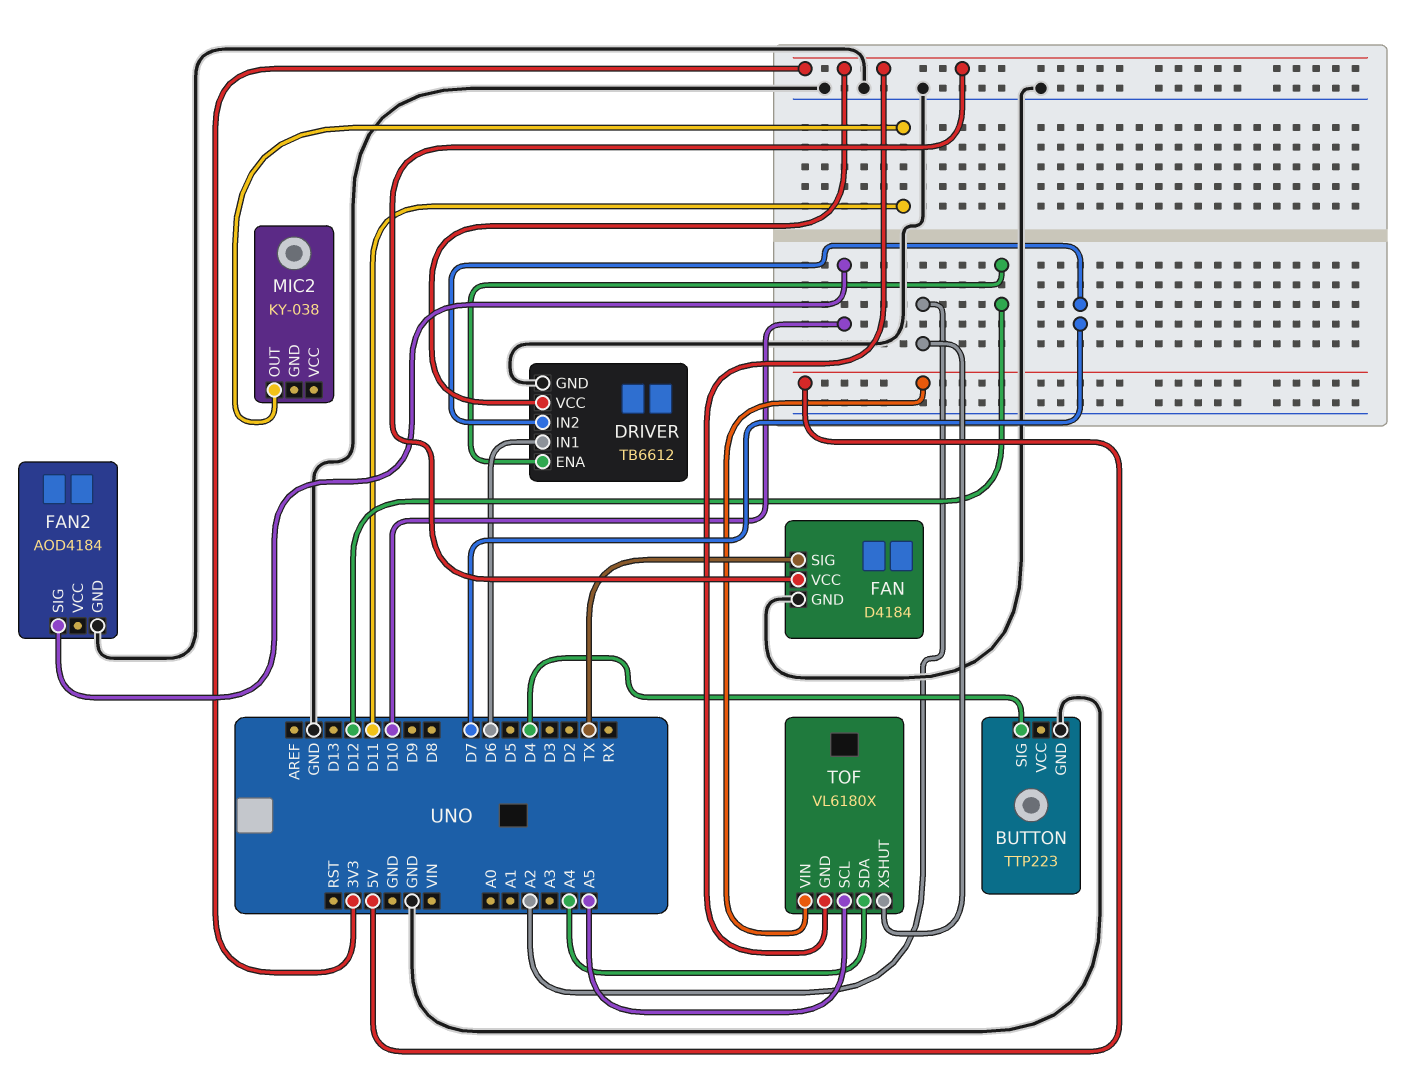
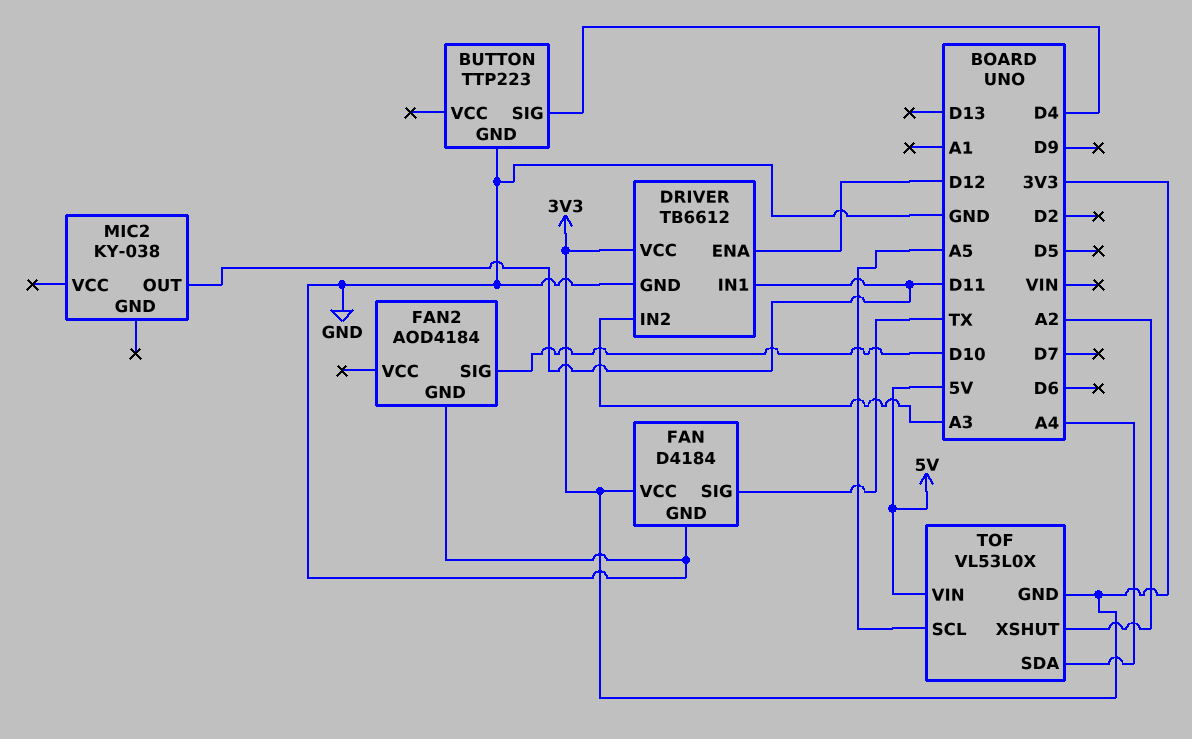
DRIVER pin IN1: D6 -> D11
DRIVER pin IN2: D7 -> A3
TOF: VL6180X -> VL53L0X

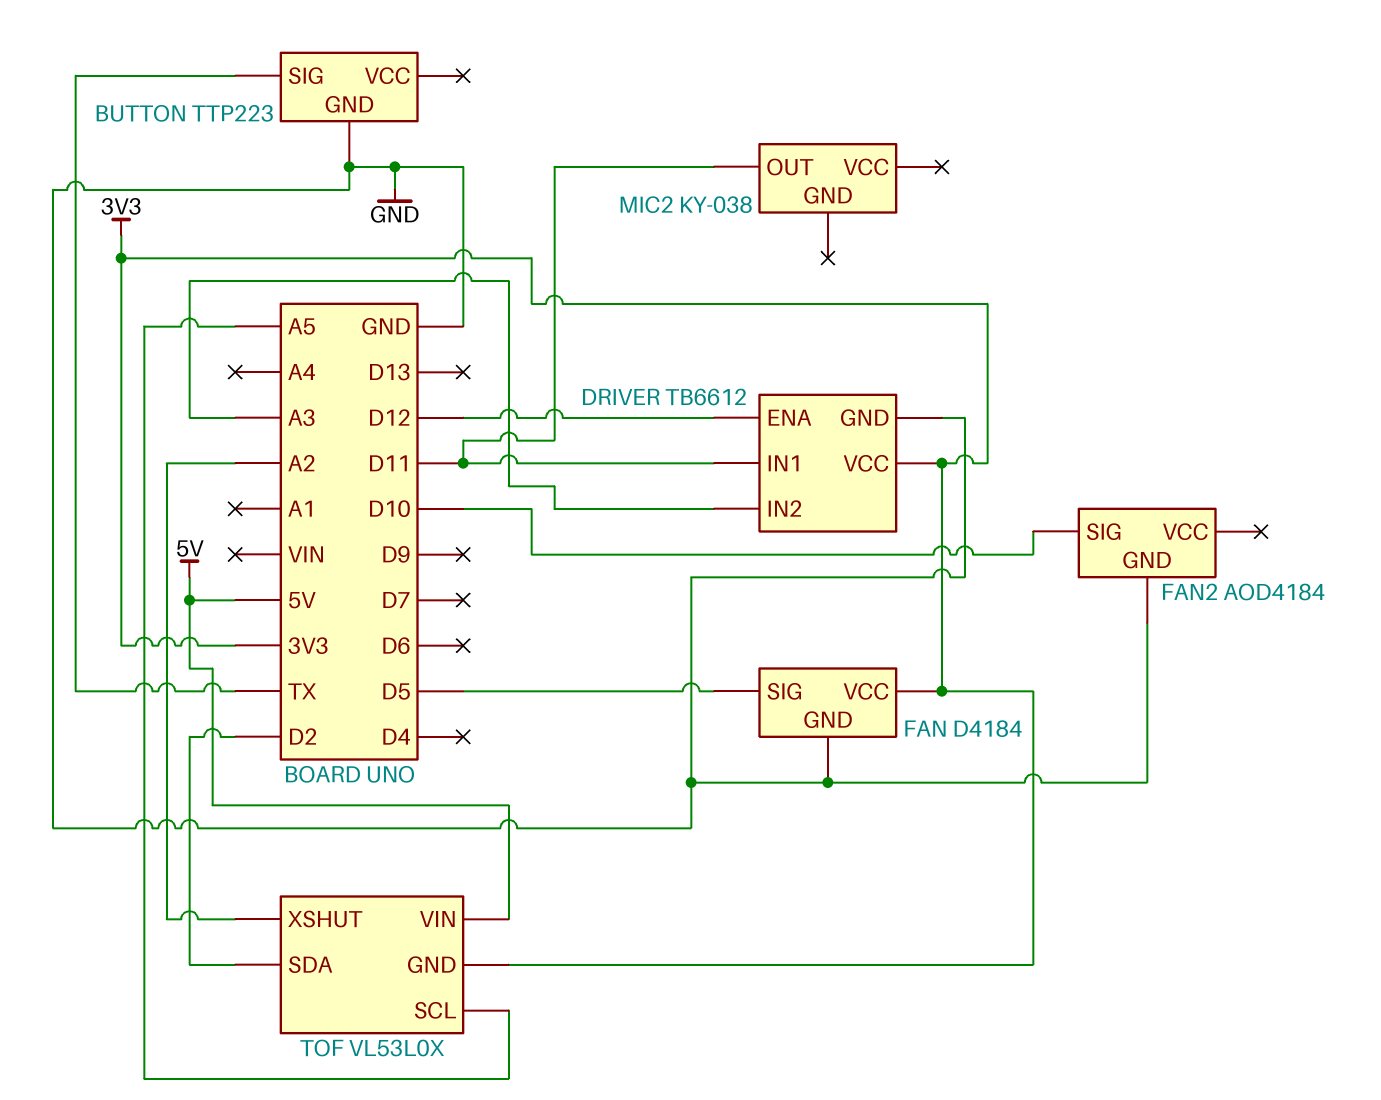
BUTTON pin SIG: D4 -> TX
FAN pin SIG: TX -> D5
TOF pin SDA: A4 -> D2

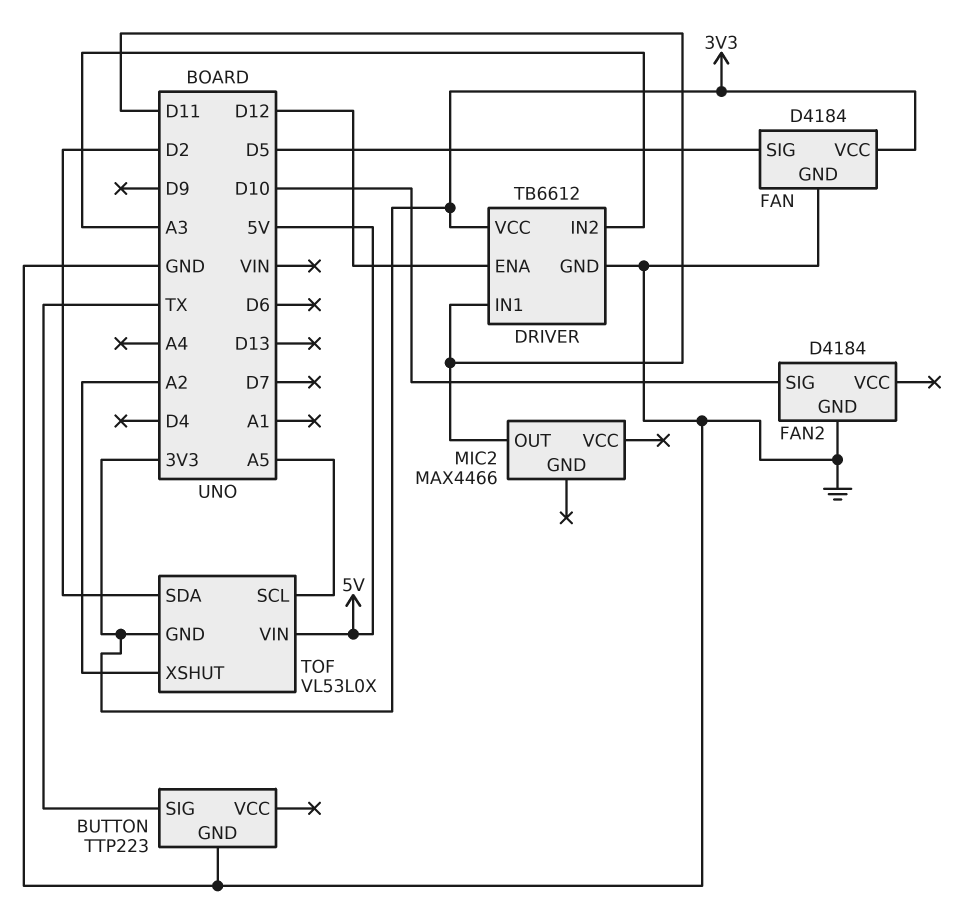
FAN2: AOD4184 -> D4184
MIC2: KY-038 -> MAX4466

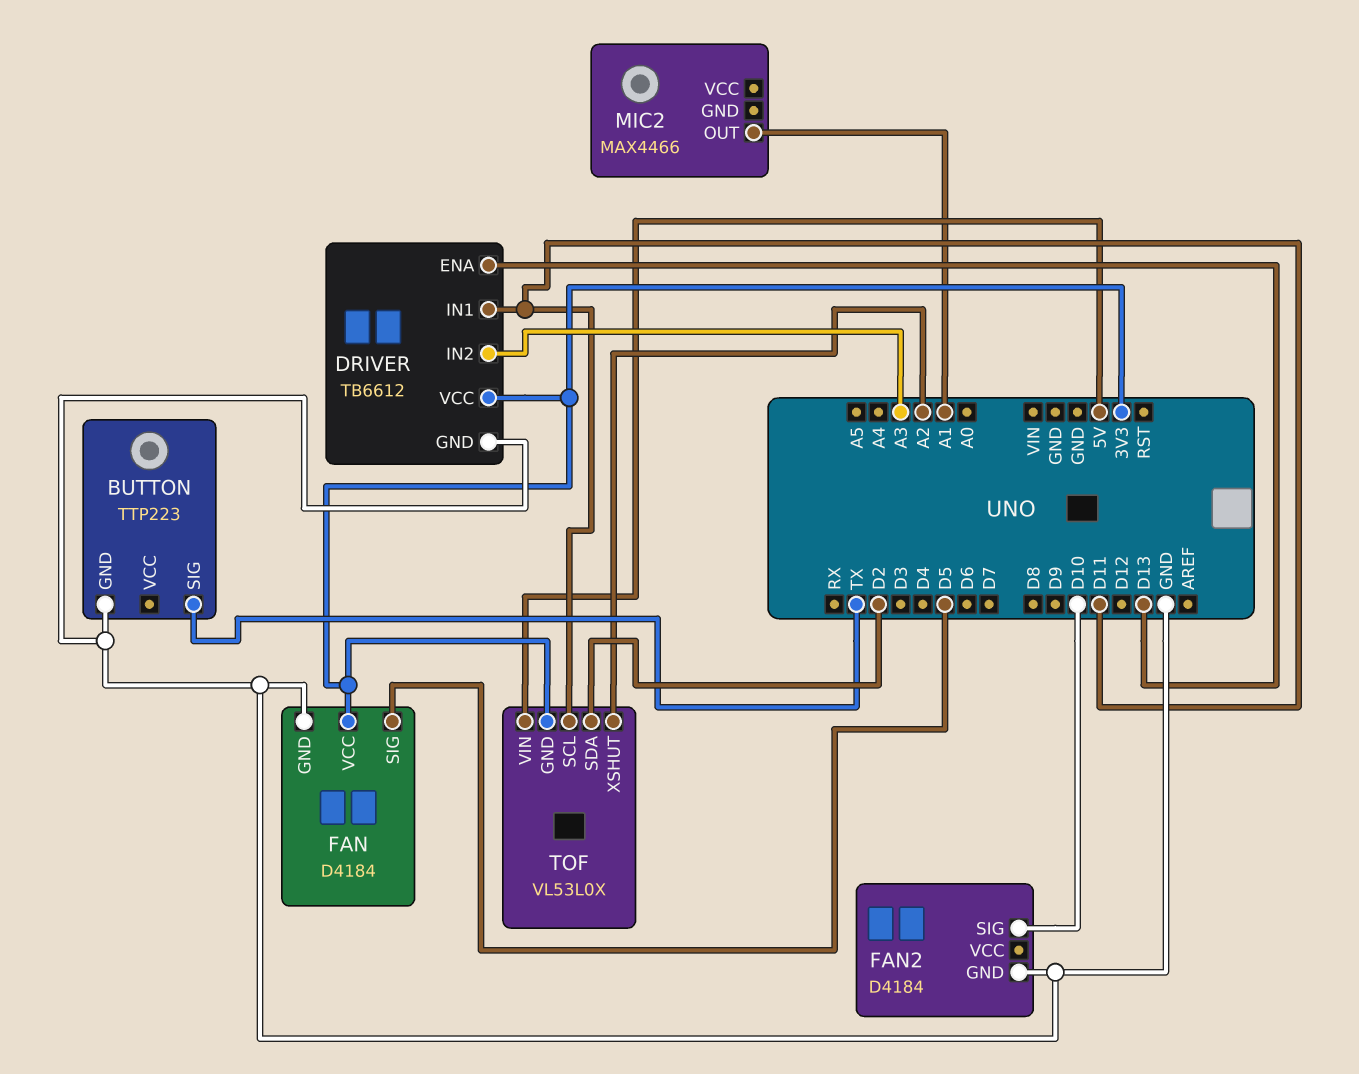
DRIVER pin ENA: D12 -> D13
MIC2 pin OUT: D11 -> A1
TOF pin SCL: A5 -> D11

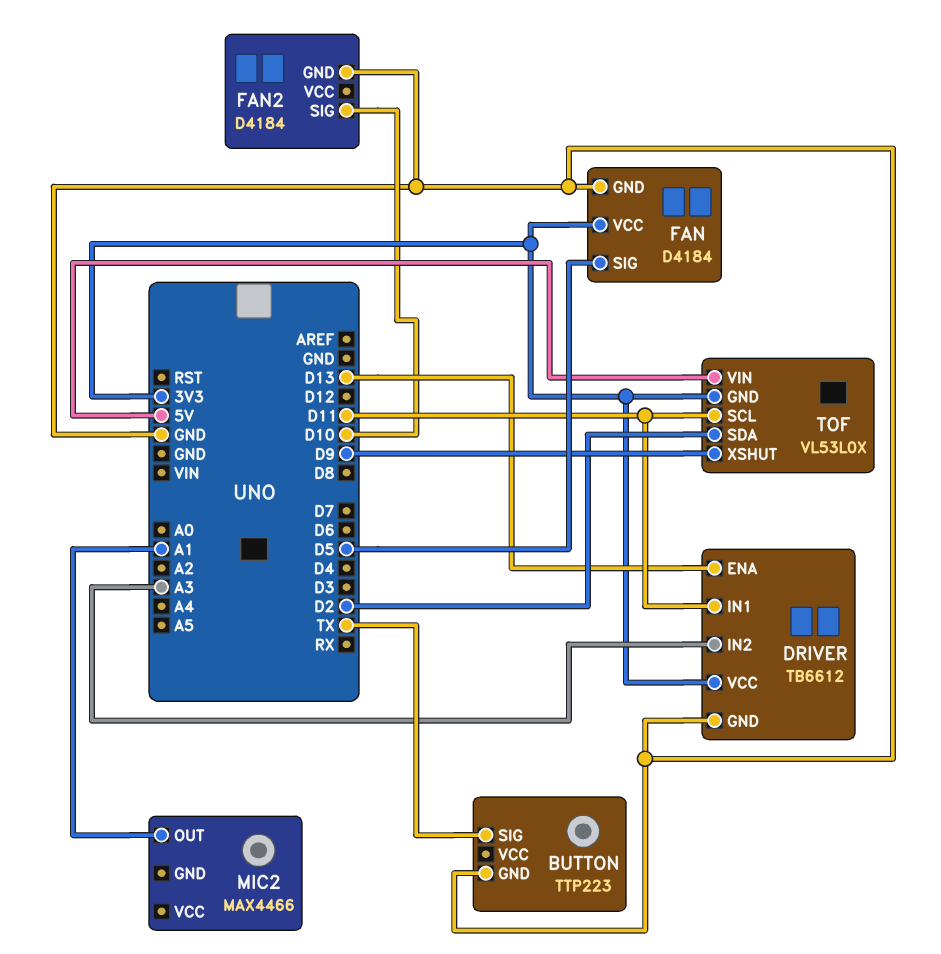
TOF pin XSHUT: A2 -> D9

